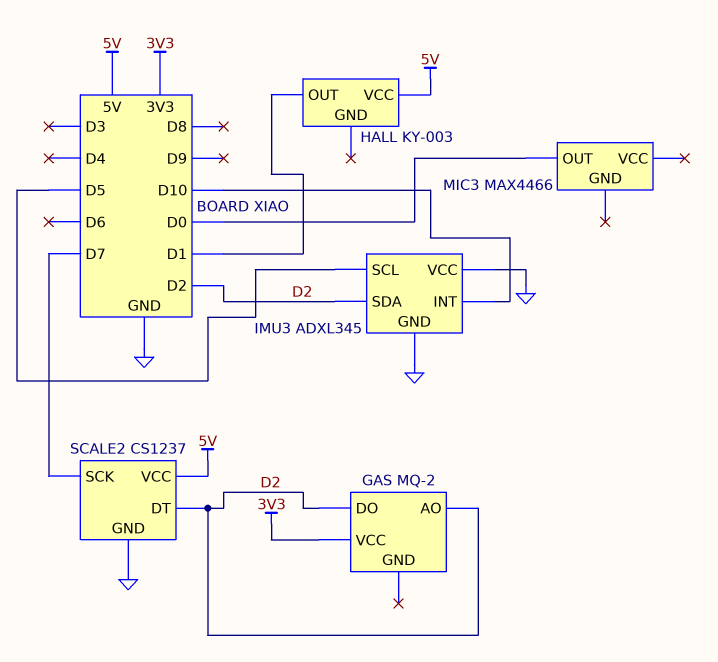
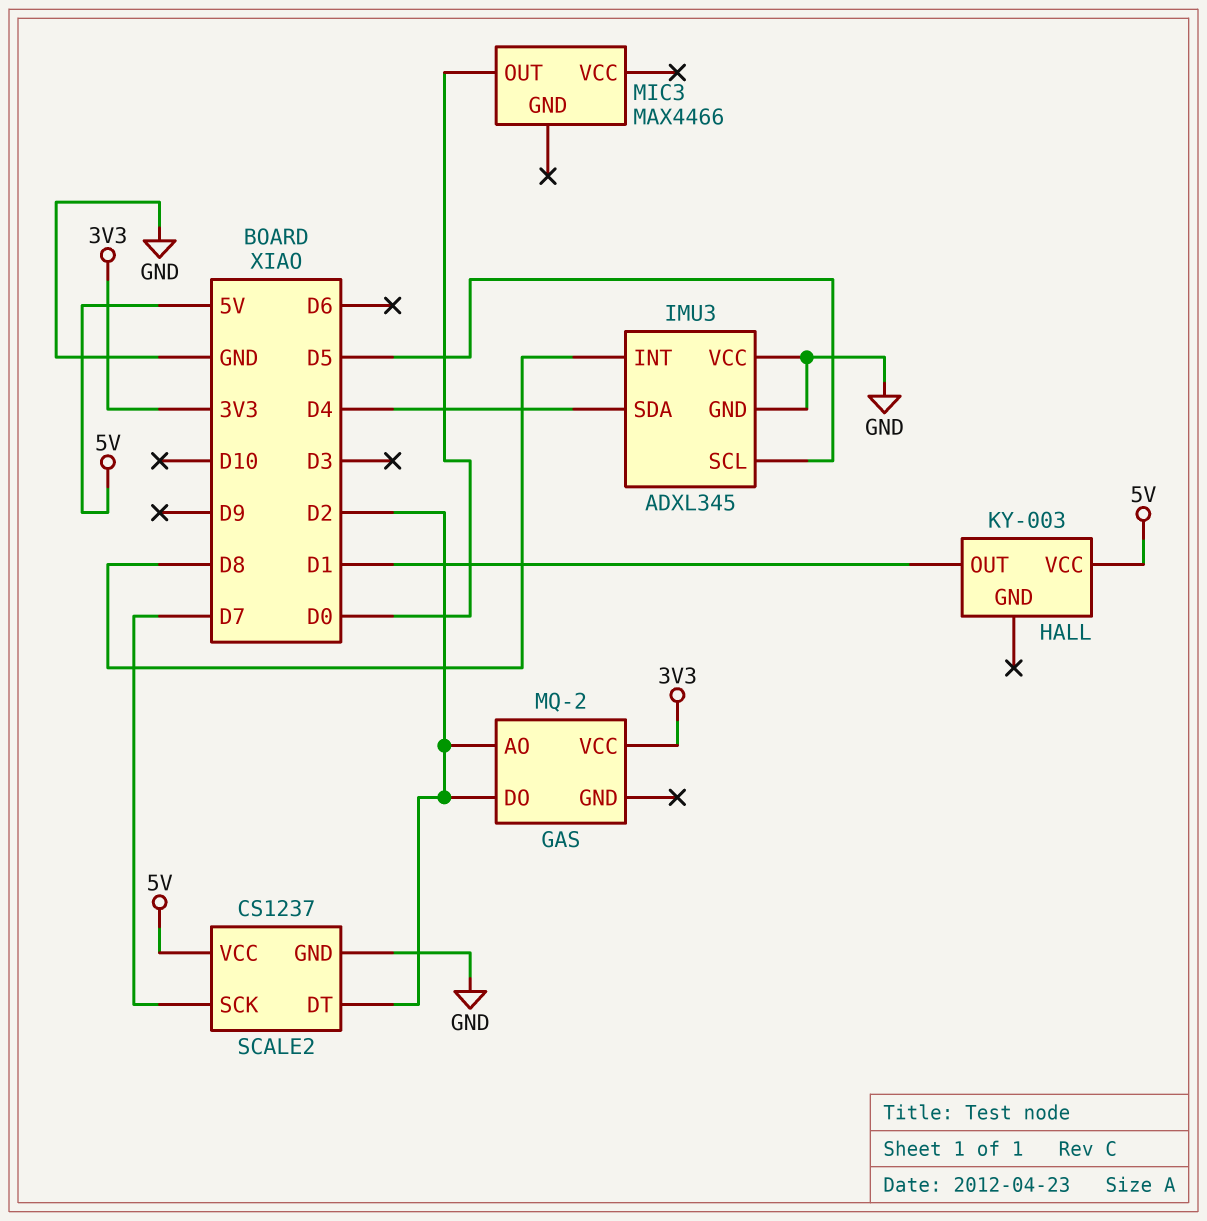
IMU3 pin INT: D10 -> D8
IMU3 pin SDA: D2 -> D4

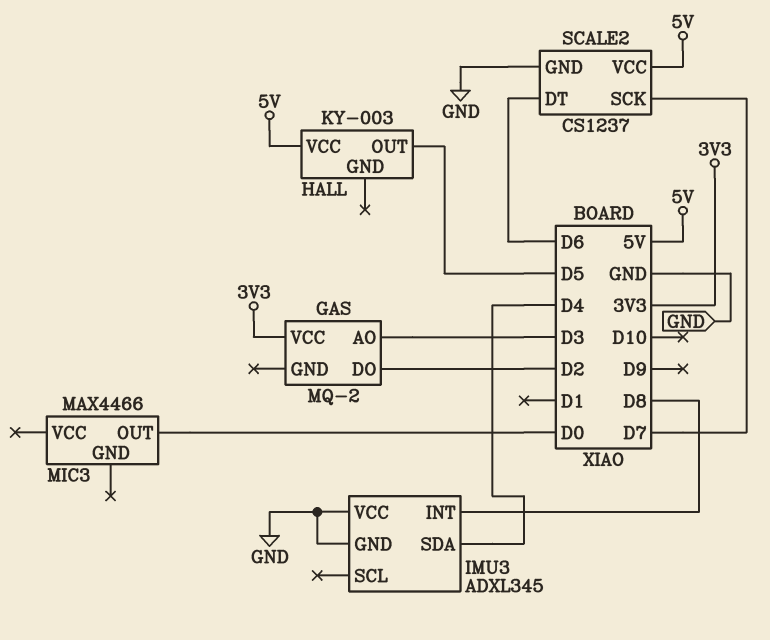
GAS pin AO: D2 -> D3
HALL pin OUT: D1 -> D5
IMU3 pin SCL: D5 -> none
SCALE2 pin DT: D2 -> D6

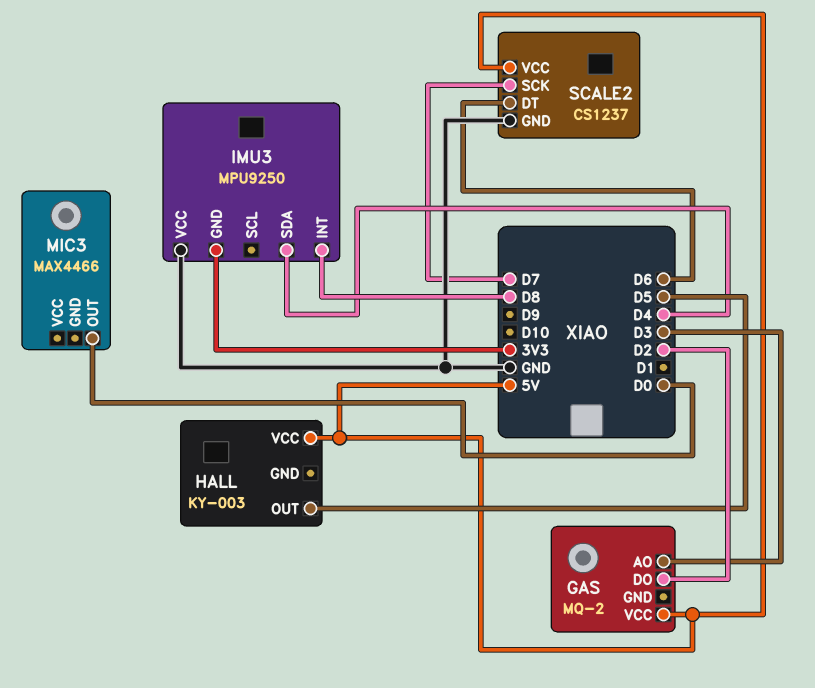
GAS pin VCC: 3V3 -> 5V
IMU3: ADXL345 -> MPU9250
IMU3 pin GND: GND -> 3V3

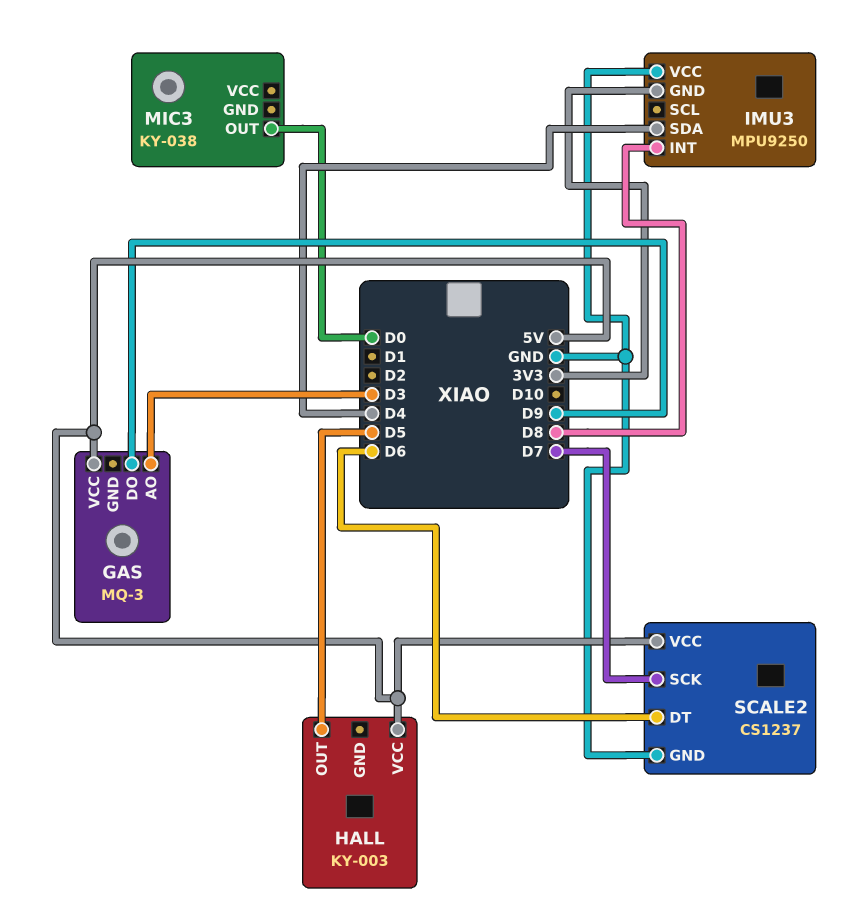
GAS: MQ-2 -> MQ-3
GAS pin DO: D2 -> D9
MIC3: MAX4466 -> KY-038

